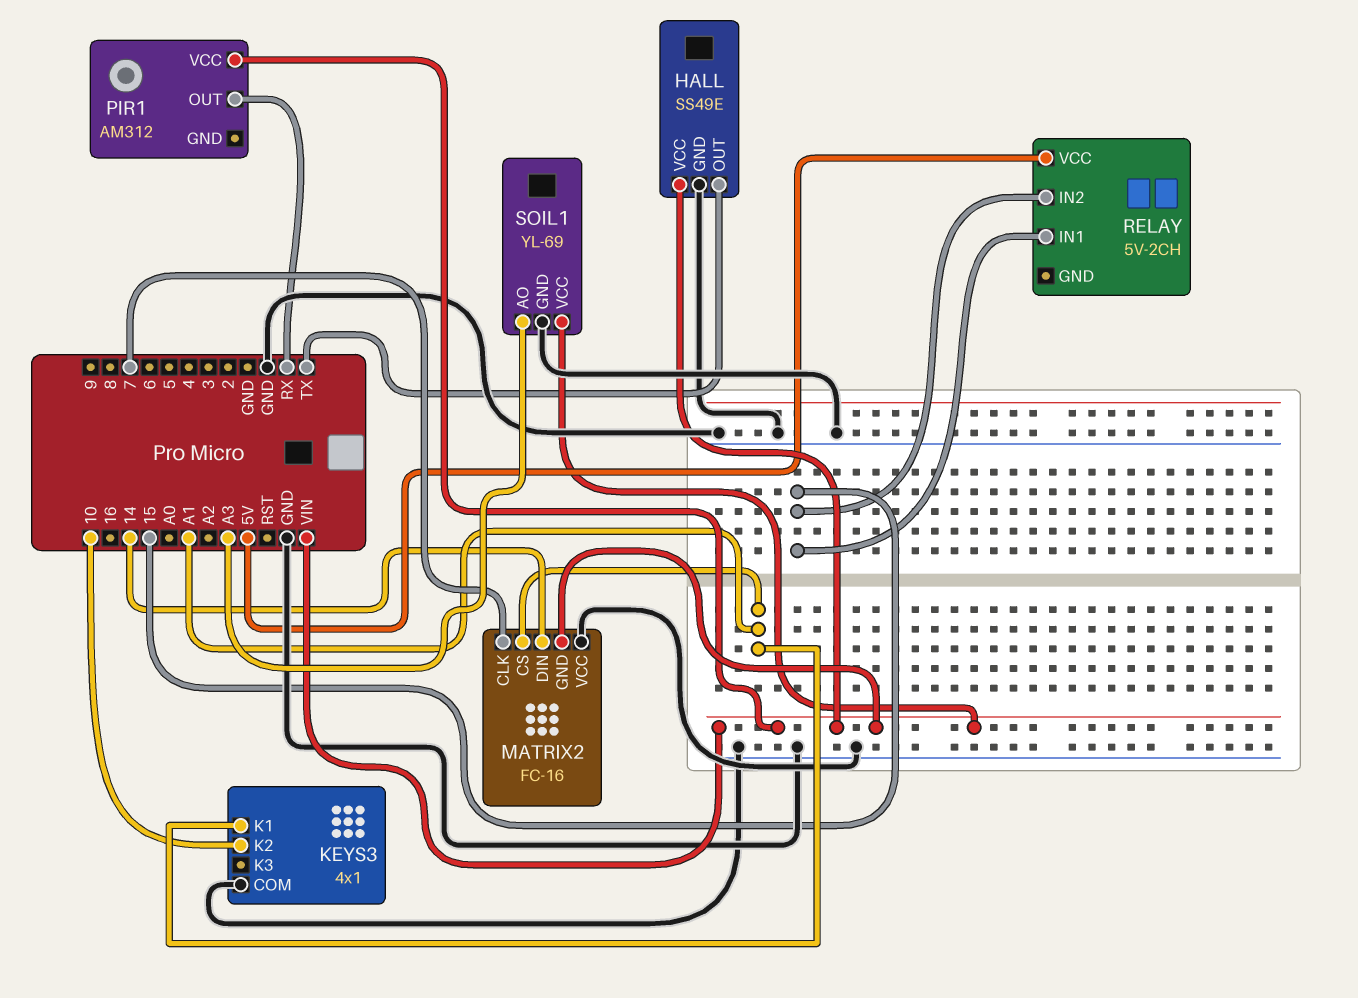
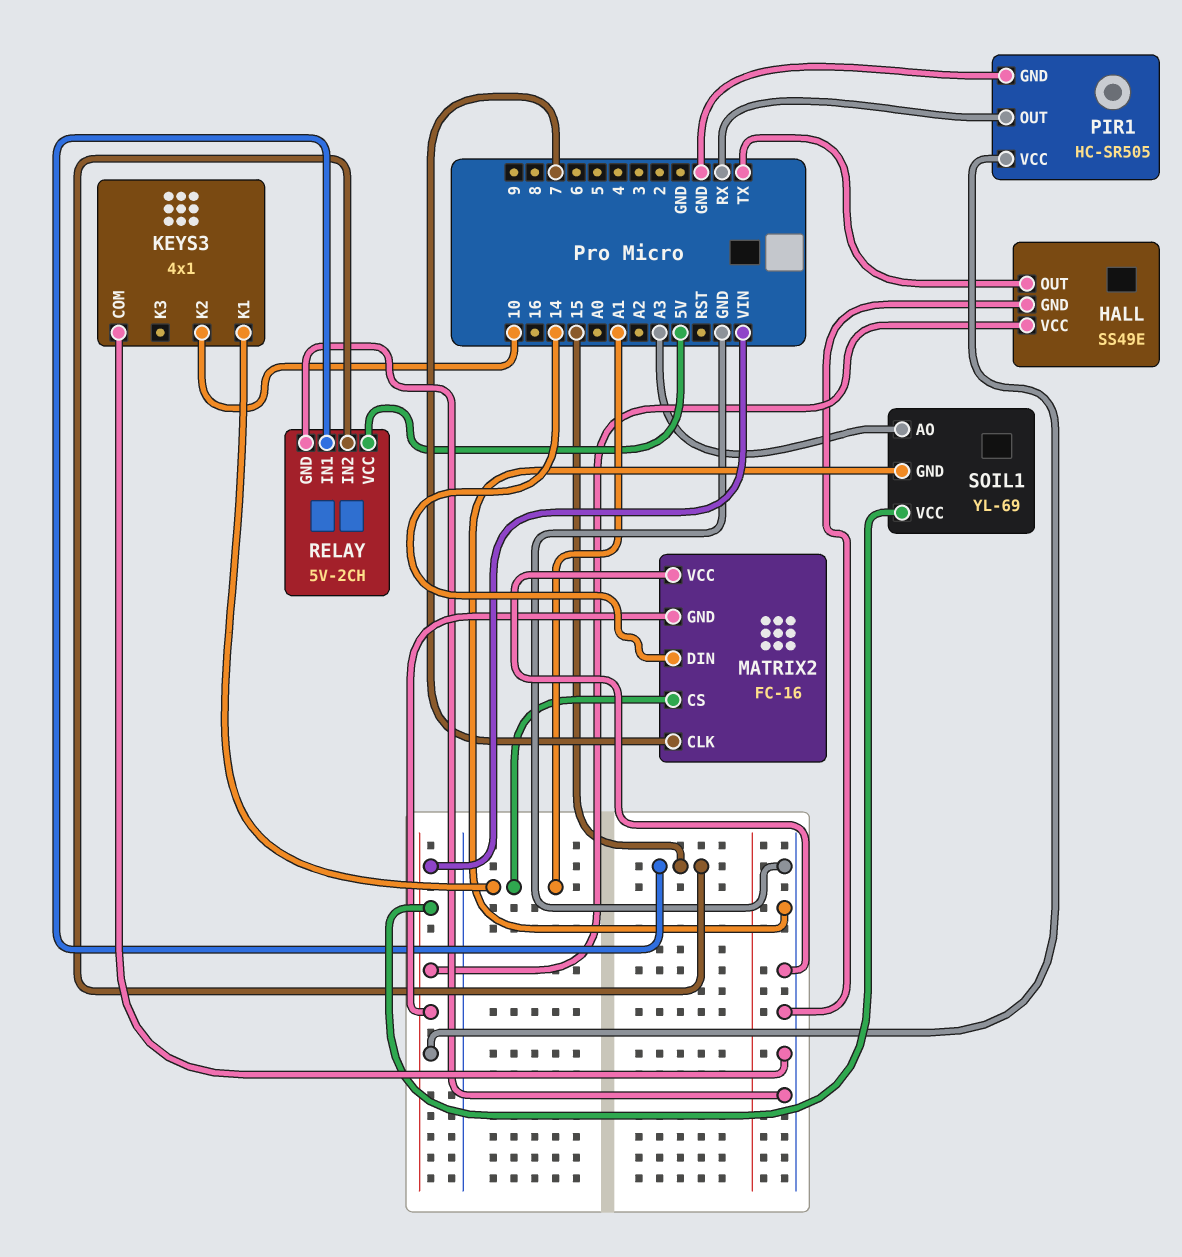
PIR1: AM312 -> HC-SR505
PIR1 pin GND: none -> GND
RELAY pin GND: none -> GND

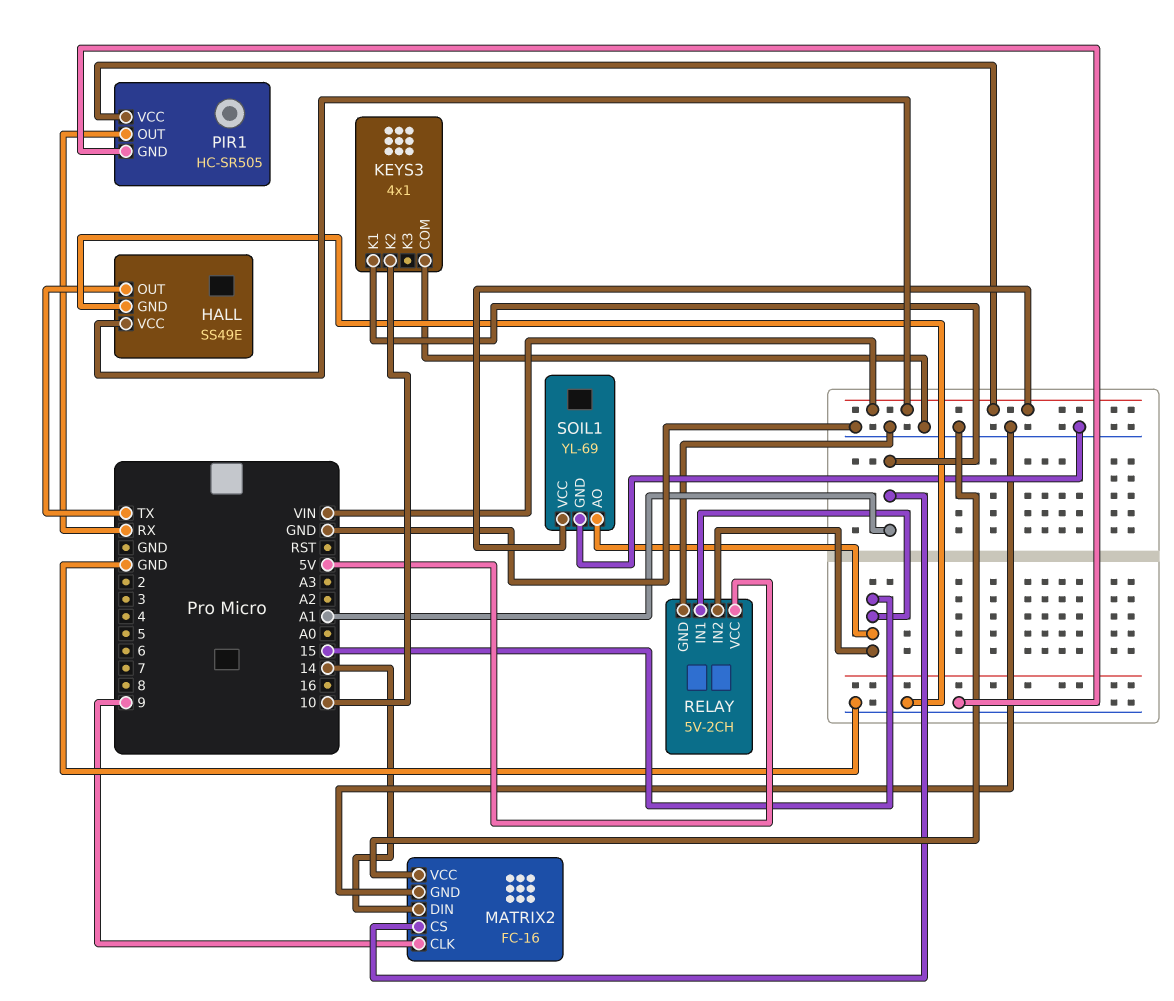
MATRIX2 pin CLK: 7 -> 9
MATRIX2 pin GND: VIN -> GND
SOIL1 pin AO: A3 -> 15

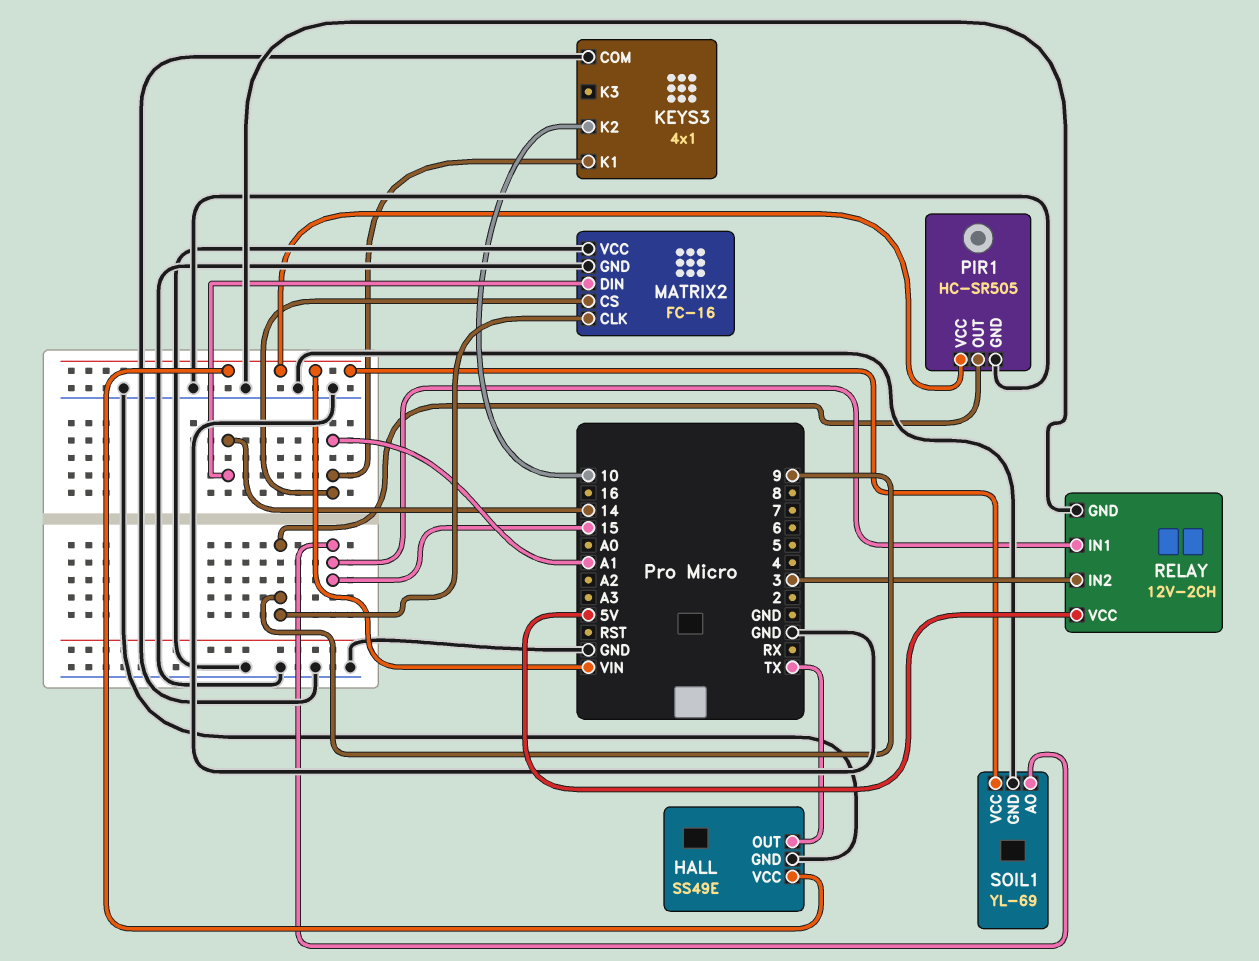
PIR1 pin OUT: RX -> 9
RELAY: 5V-2CH -> 12V-2CH
RELAY pin IN2: 15 -> 3

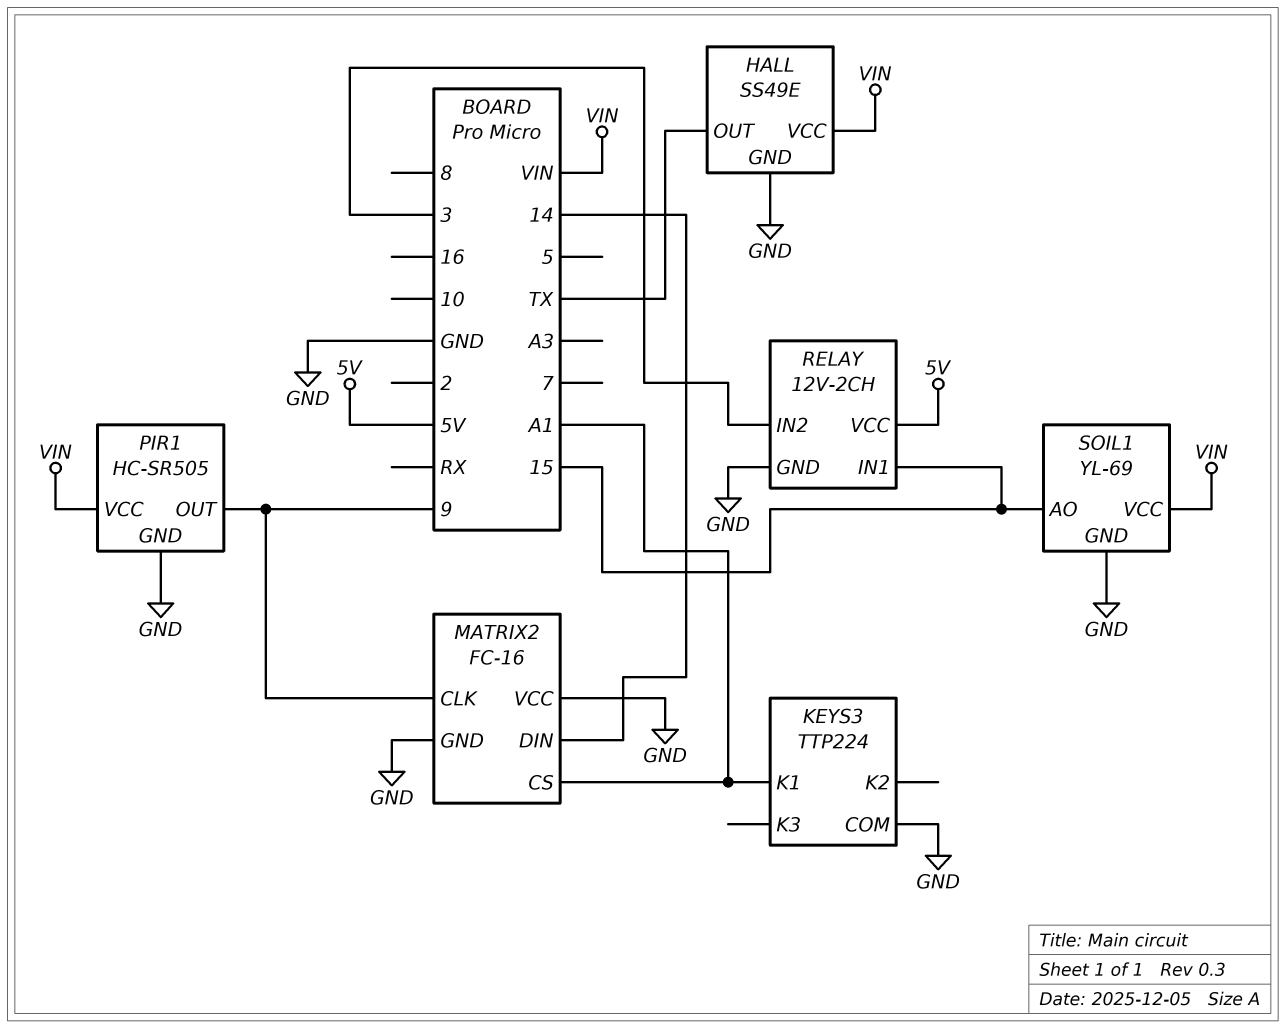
KEYS3: 4x1 -> TTP224
KEYS3 pin K2: 10 -> none

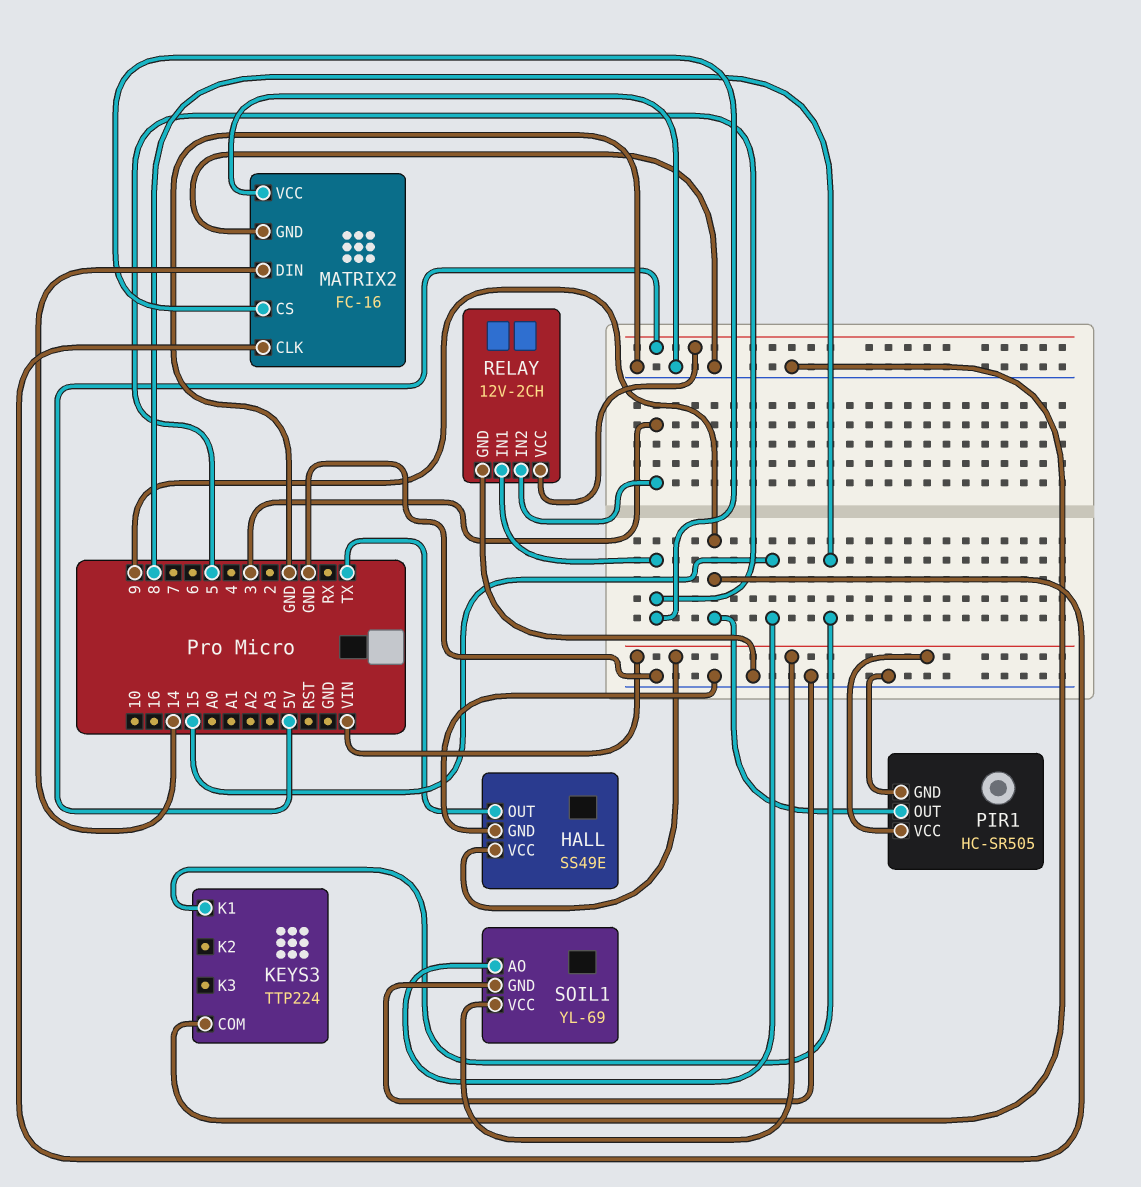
KEYS3 pin K1: A1 -> 8
MATRIX2 pin CS: A1 -> 5
RELAY pin IN1: 15 -> 5

